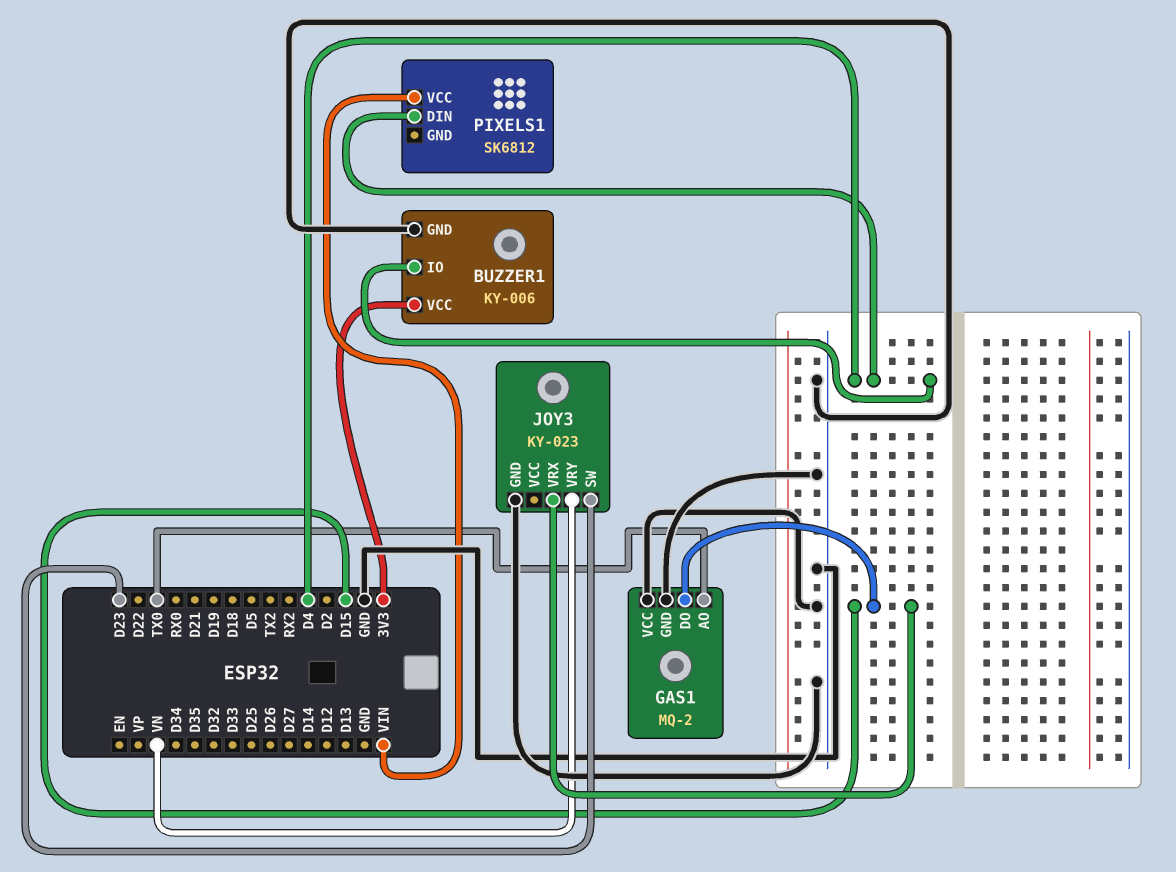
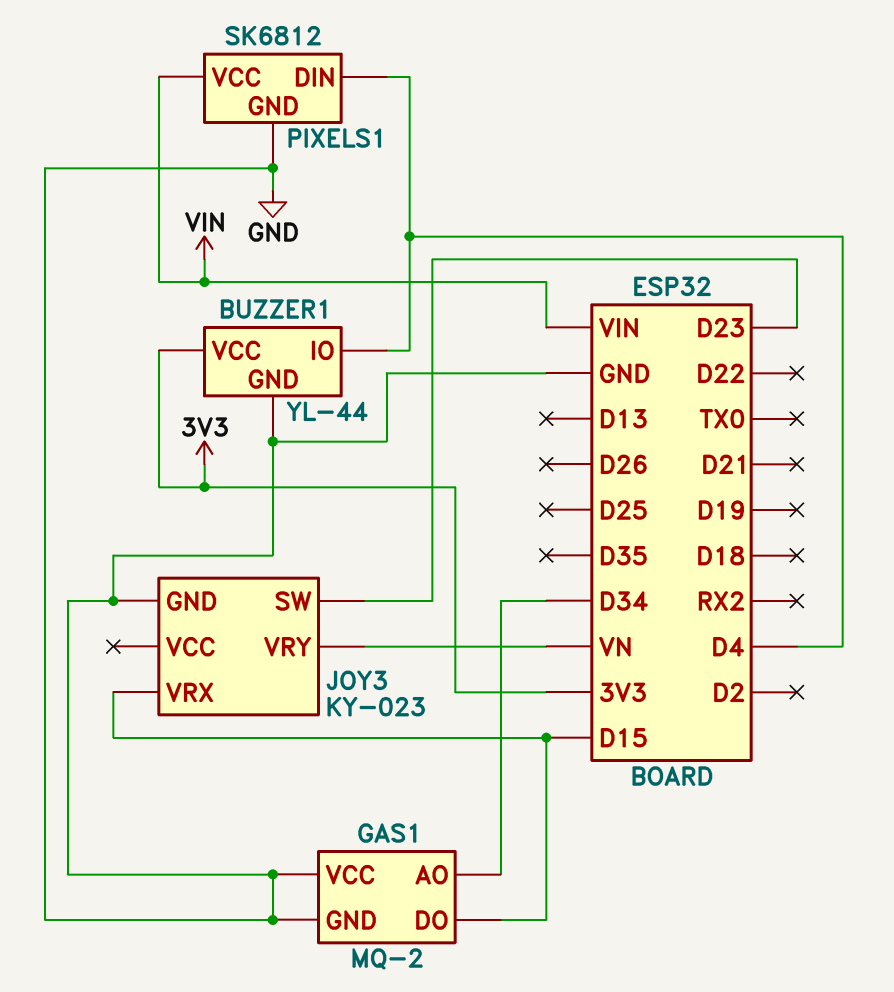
BUZZER1: KY-006 -> YL-44
GAS1 pin AO: TX0 -> D34
PIXELS1 pin GND: none -> GND

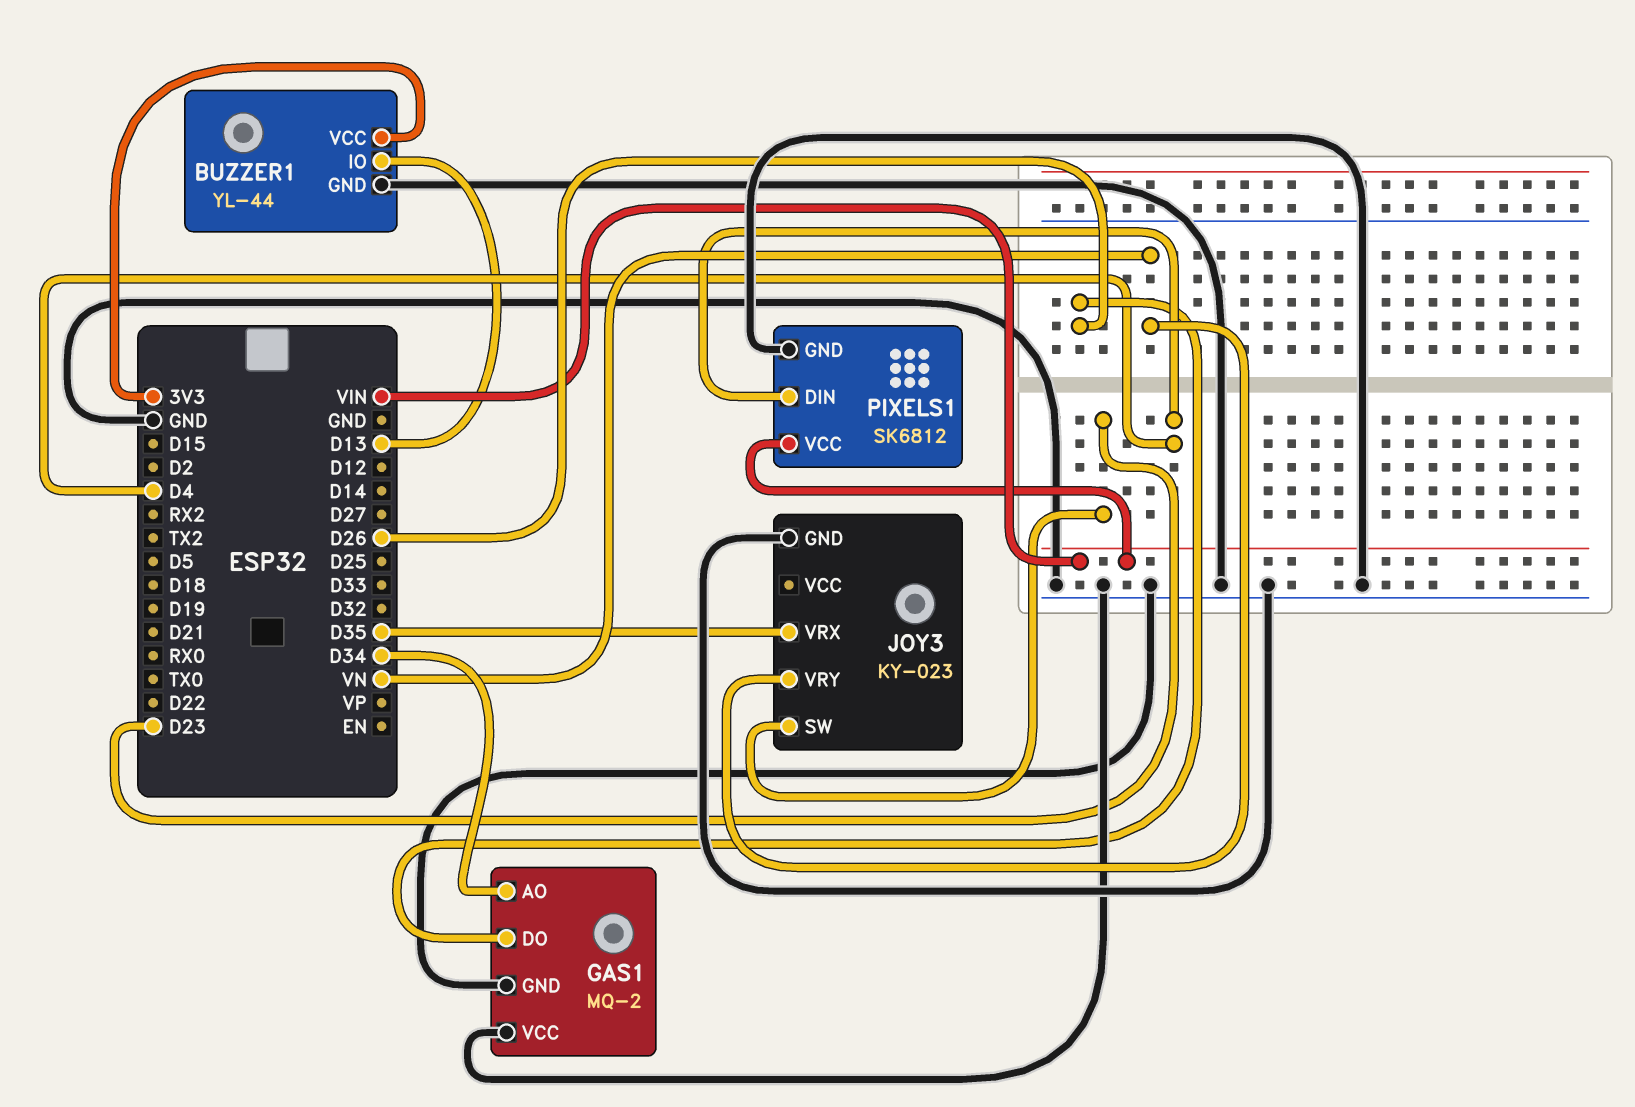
BUZZER1 pin IO: D4 -> D13
GAS1 pin DO: D15 -> D26
JOY3 pin VRX: D15 -> D35

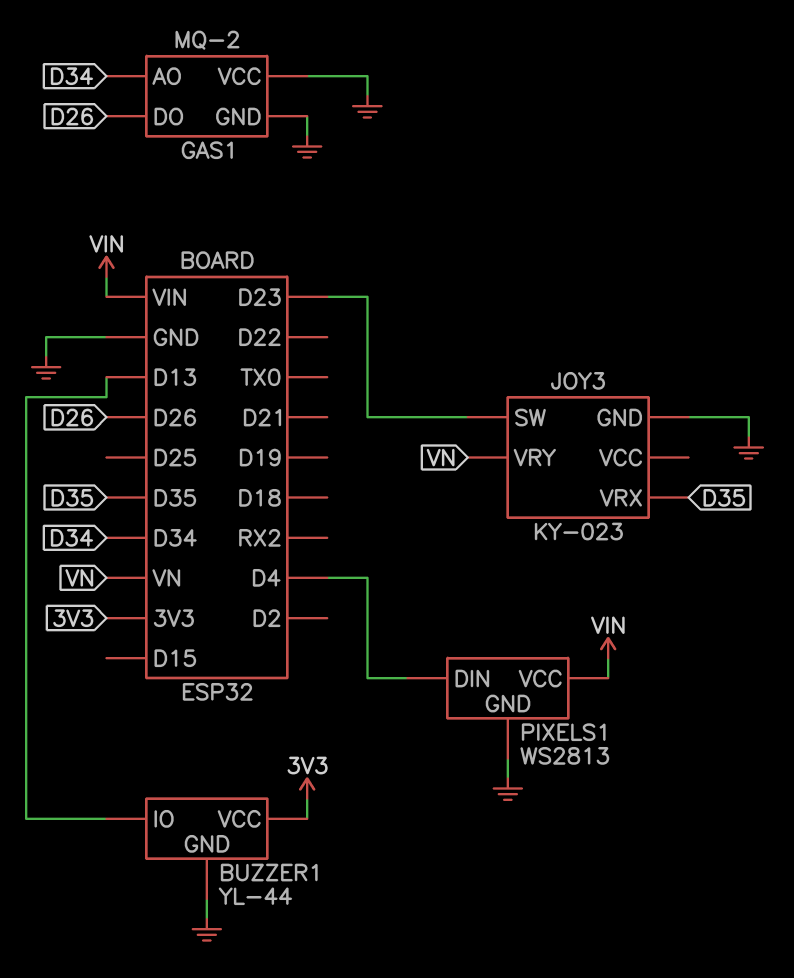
PIXELS1: SK6812 -> WS2813

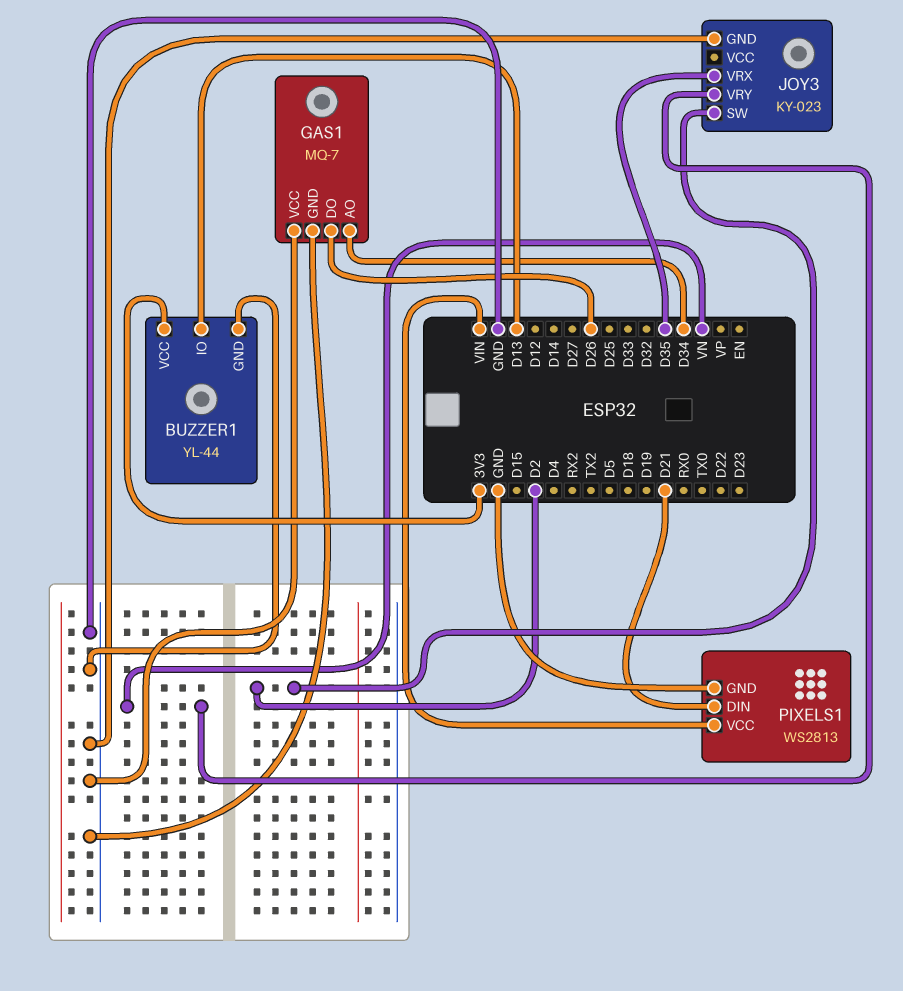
GAS1: MQ-2 -> MQ-7
JOY3 pin SW: D23 -> D2
PIXELS1 pin DIN: D4 -> D21

